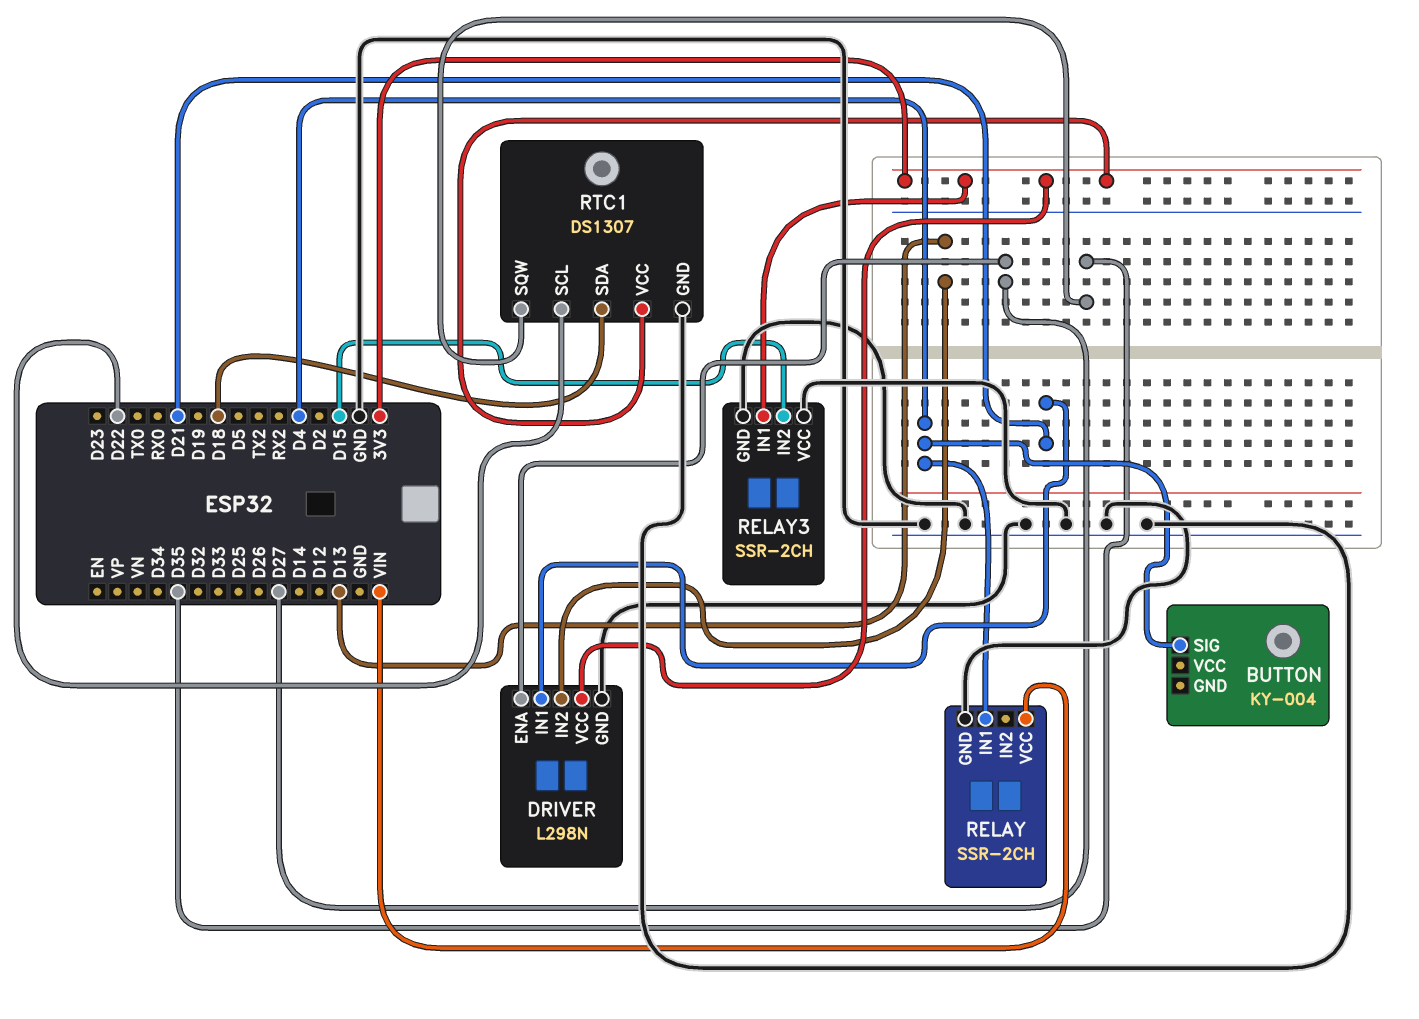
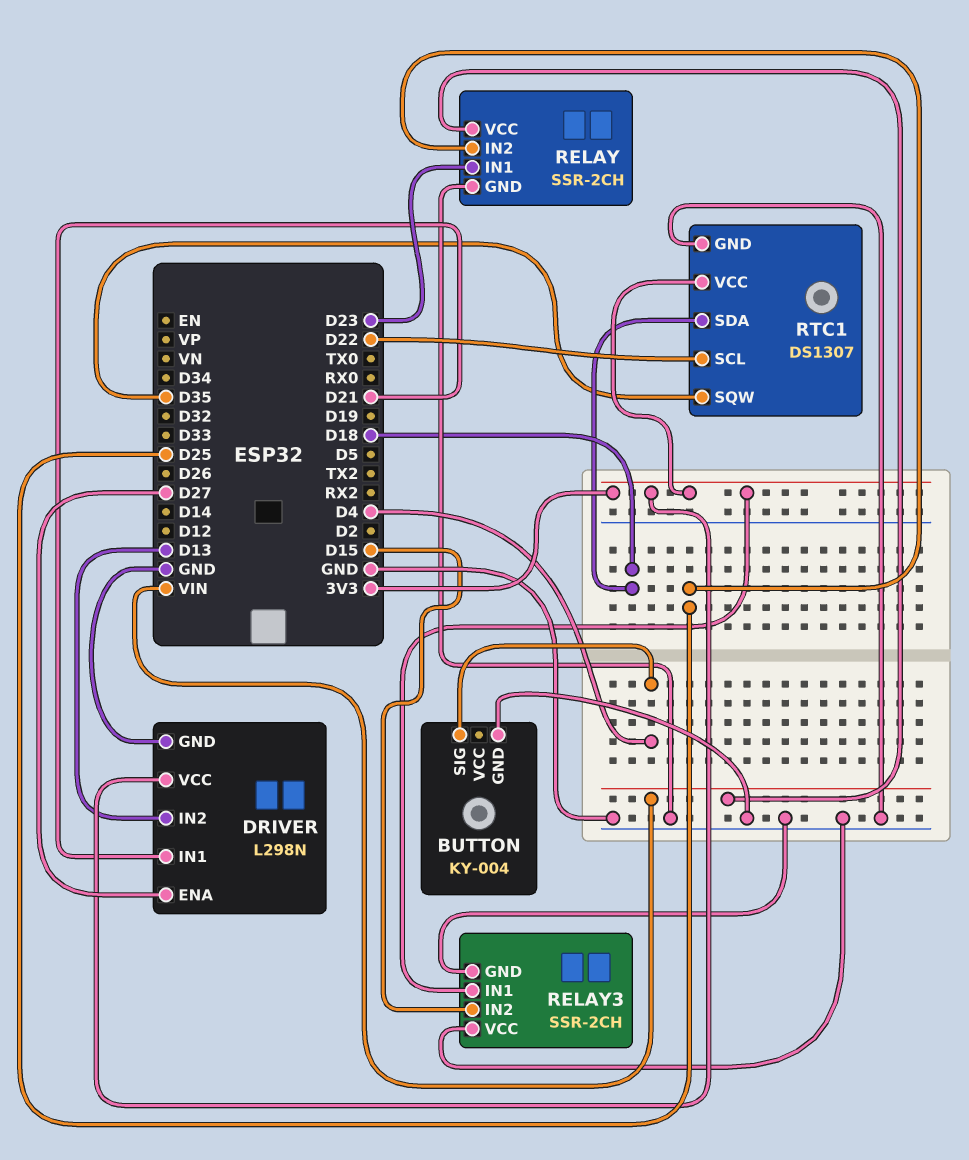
BUTTON pin GND: none -> GND
RELAY pin IN1: D4 -> D23
RELAY pin IN2: none -> D25

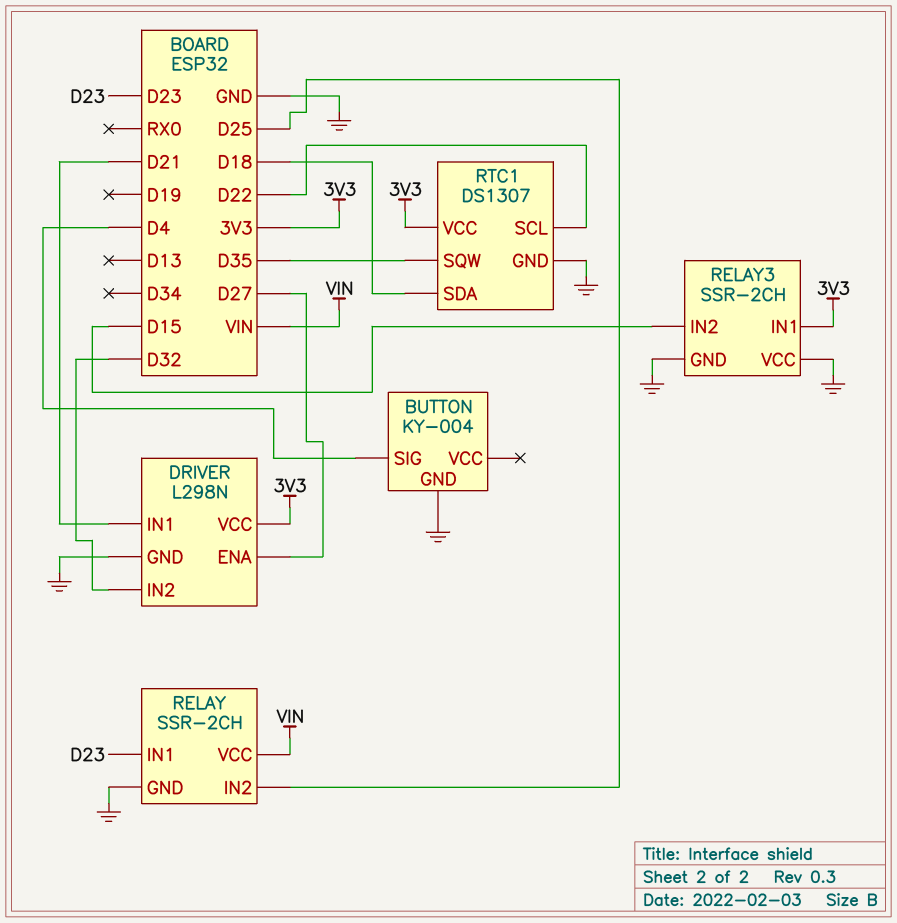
DRIVER pin IN2: D13 -> D32

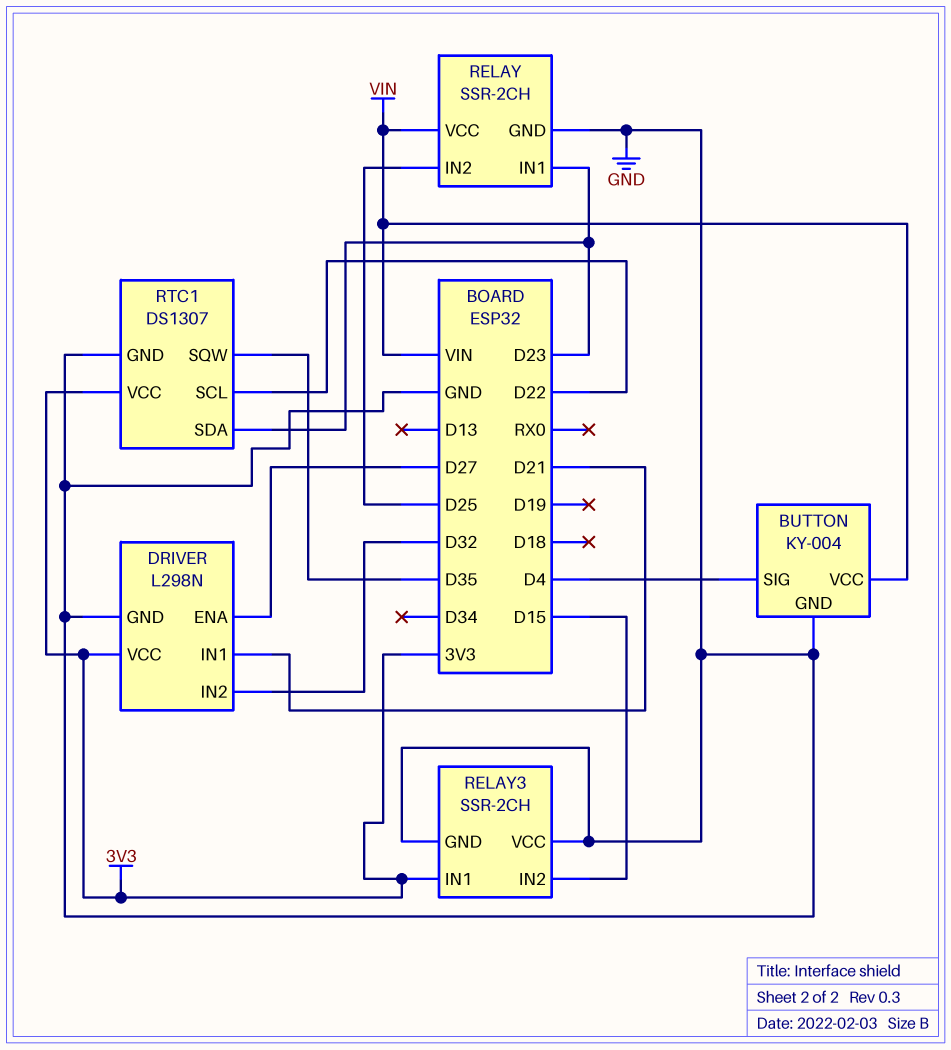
BUTTON pin VCC: none -> VIN
RTC1 pin SDA: D18 -> D23

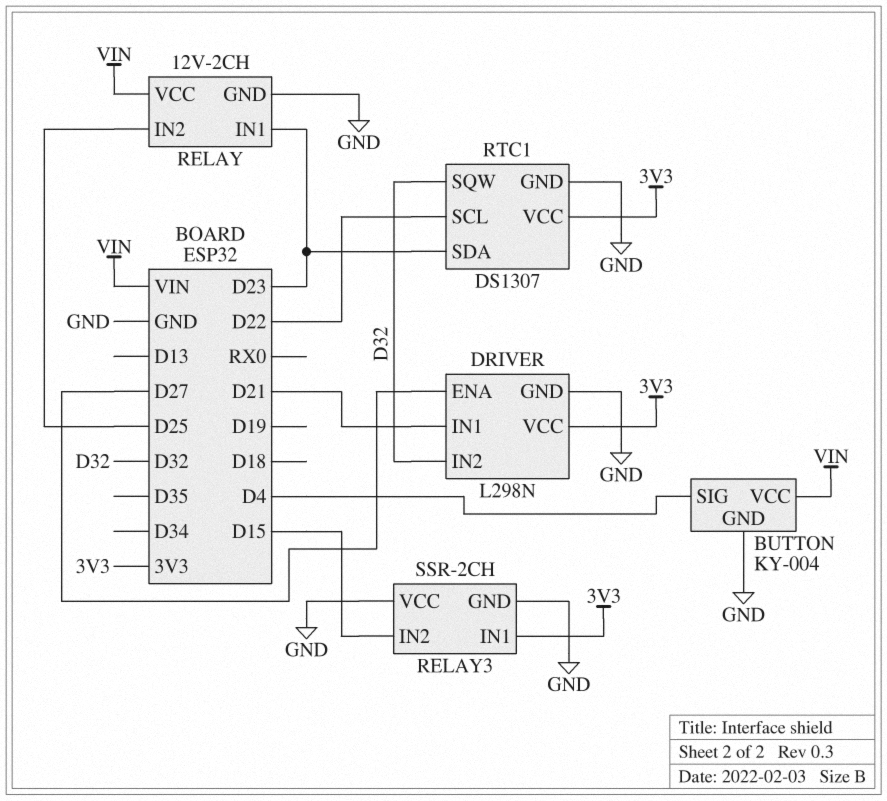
RELAY: SSR-2CH -> 12V-2CH
RTC1 pin SQW: D35 -> D32

